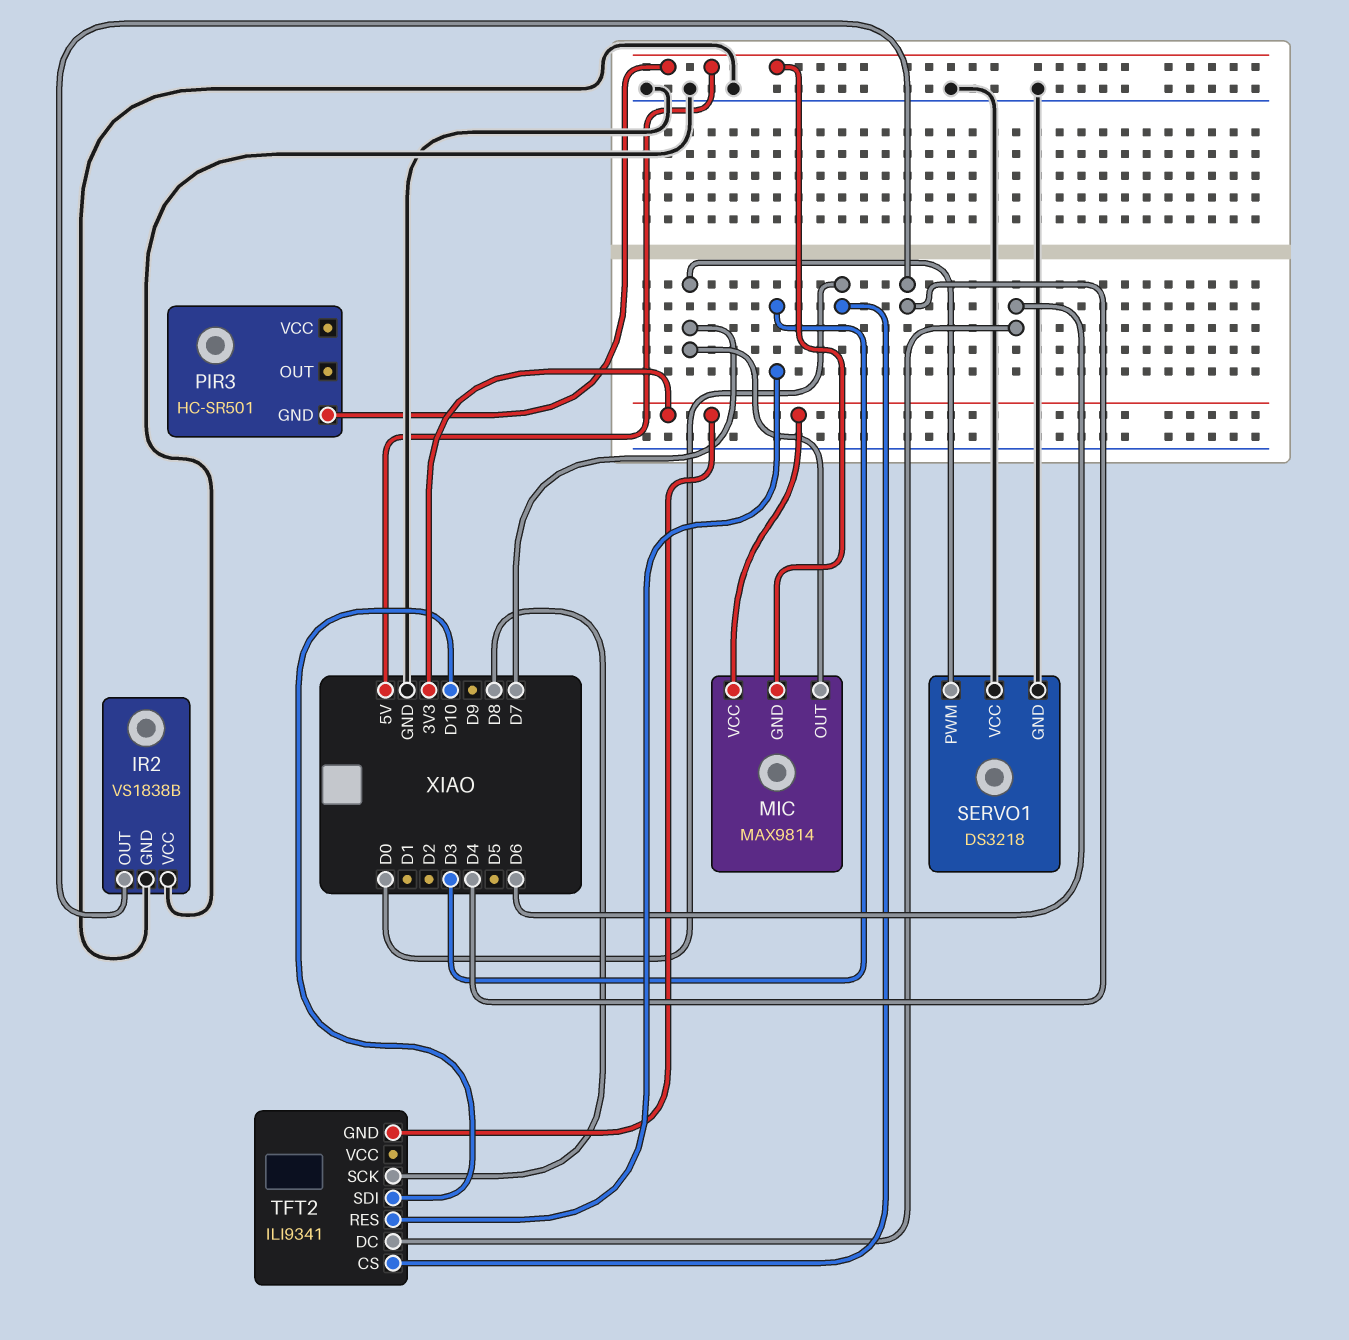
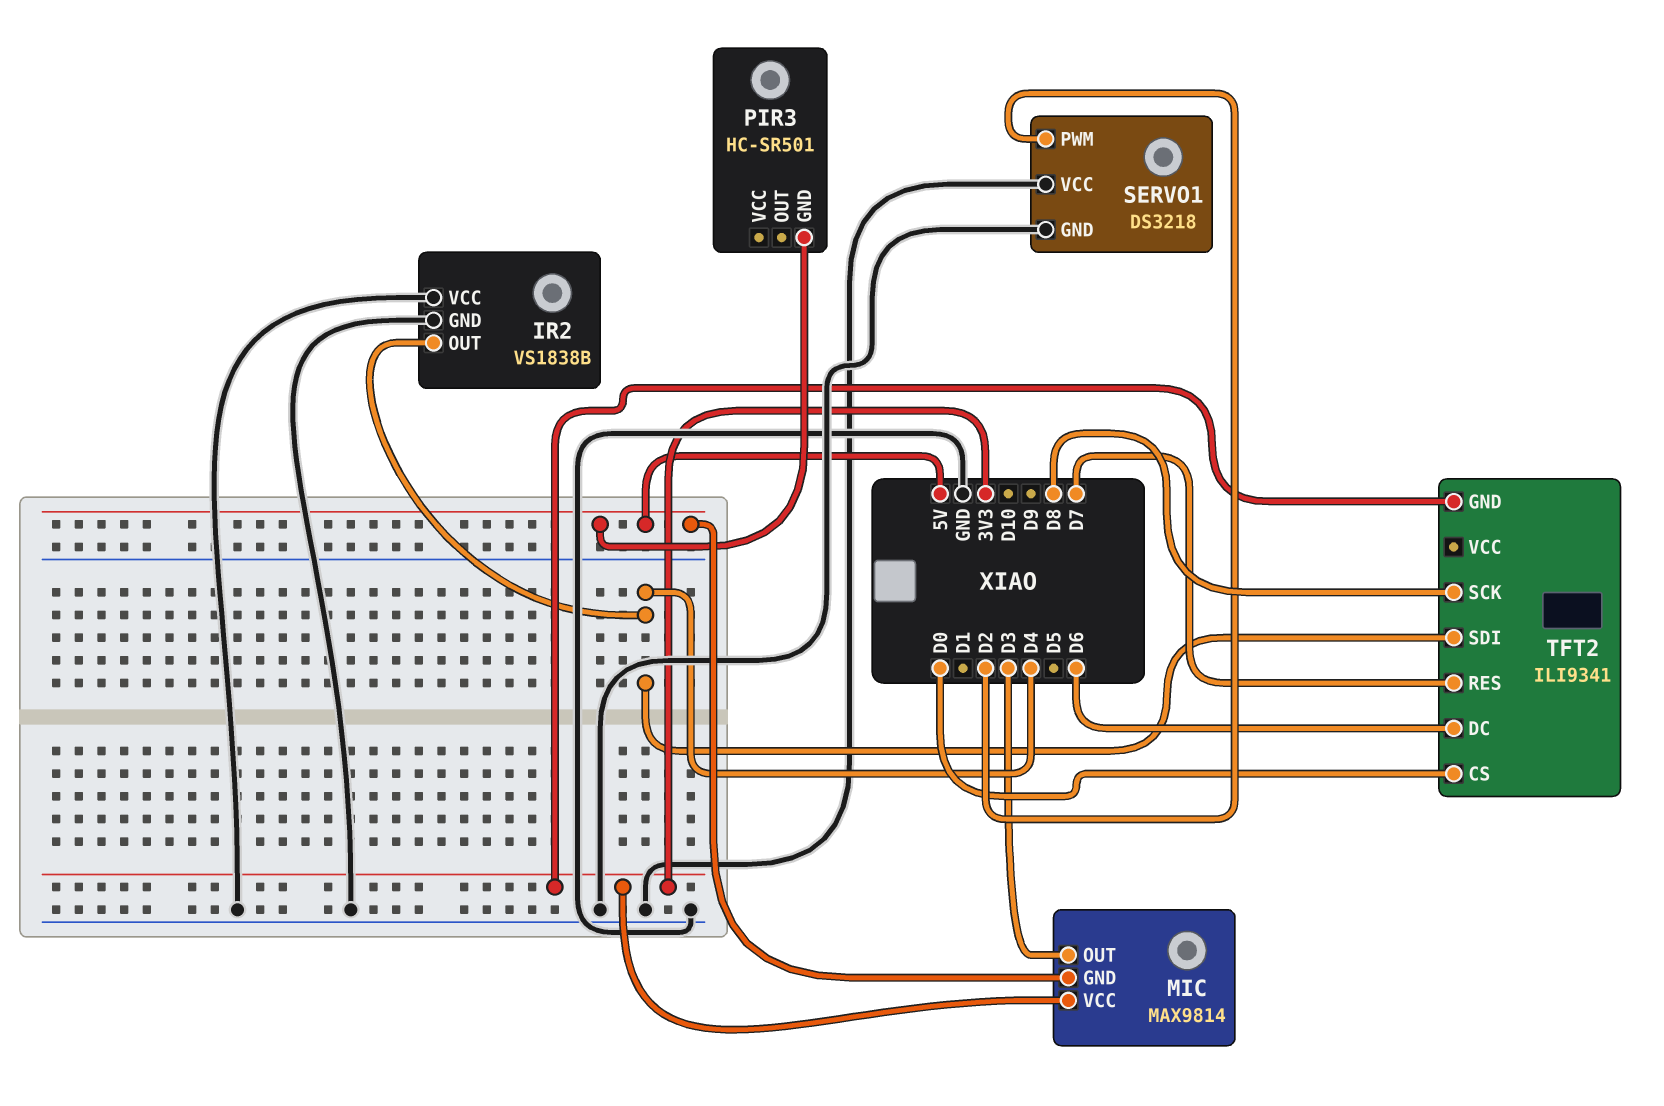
MIC pin OUT: D7 -> D3
SERVO1 pin PWM: D7 -> D2
TFT2 pin RES: D3 -> D7
TFT2 pin SDI: D10 -> D4

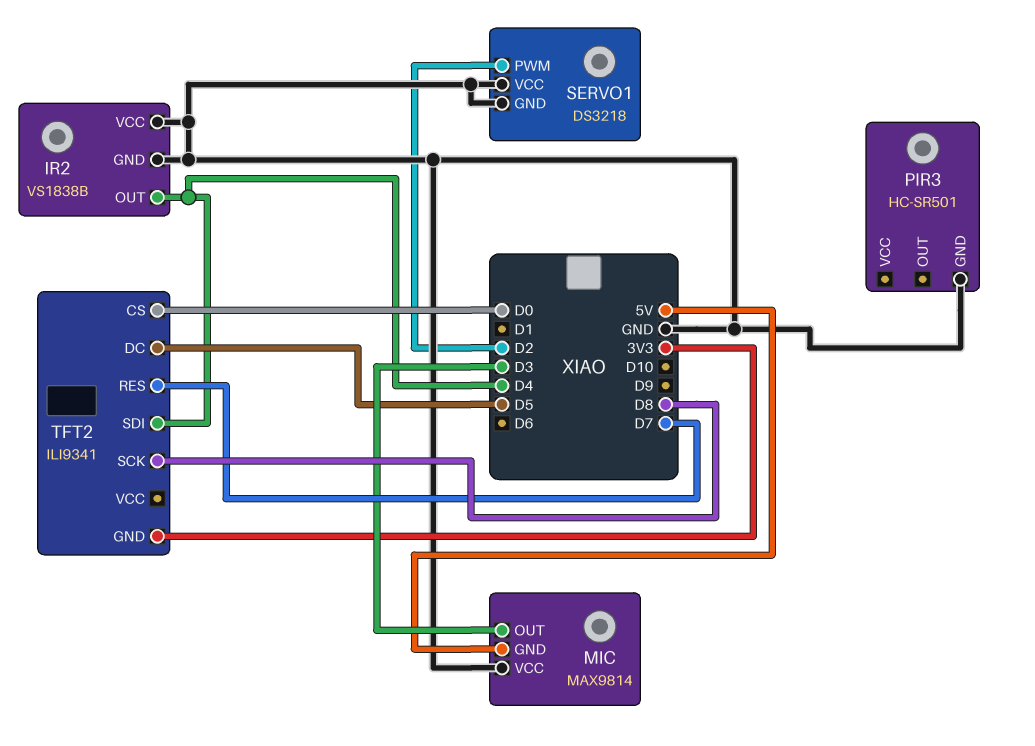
MIC pin VCC: 3V3 -> GND
PIR3 pin GND: 5V -> GND
TFT2 pin DC: D6 -> D5

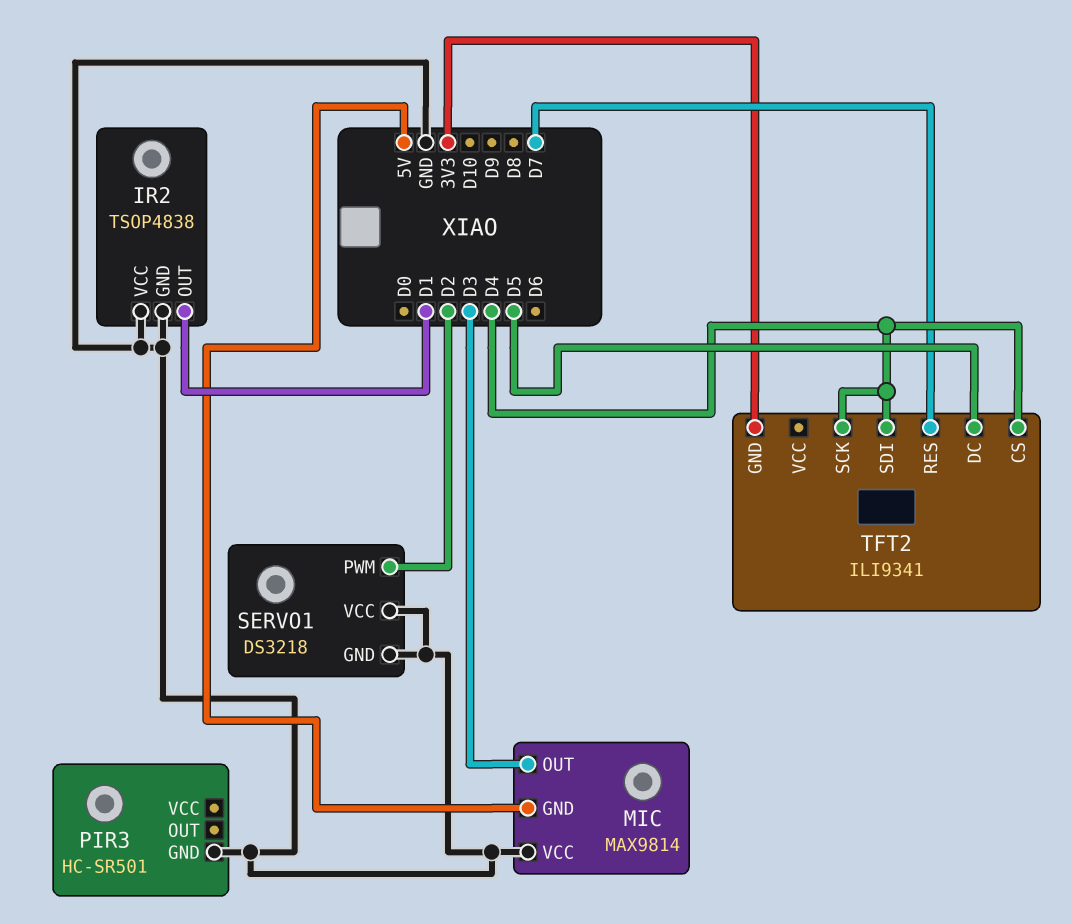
IR2: VS1838B -> TSOP4838
IR2 pin OUT: D4 -> D1
TFT2 pin CS: D0 -> D4
TFT2 pin SCK: D8 -> D4

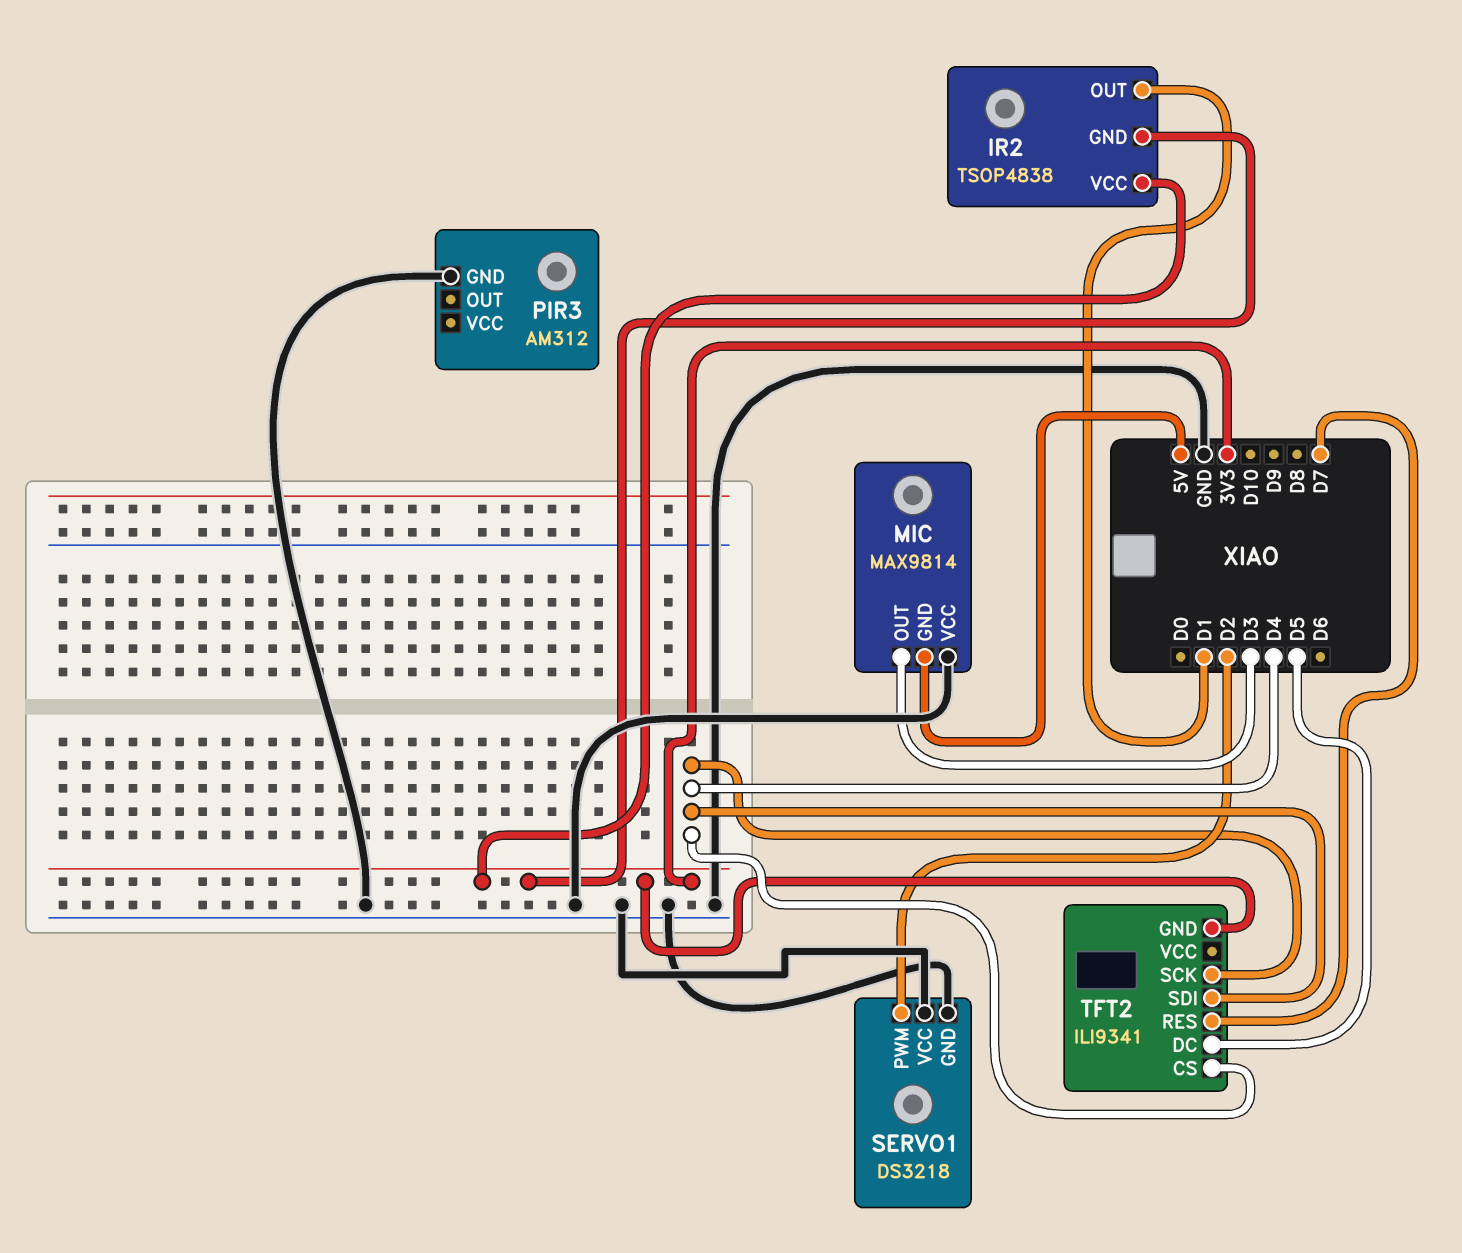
IR2 pin GND: GND -> 3V3
IR2 pin VCC: GND -> 3V3
PIR3: HC-SR501 -> AM312

